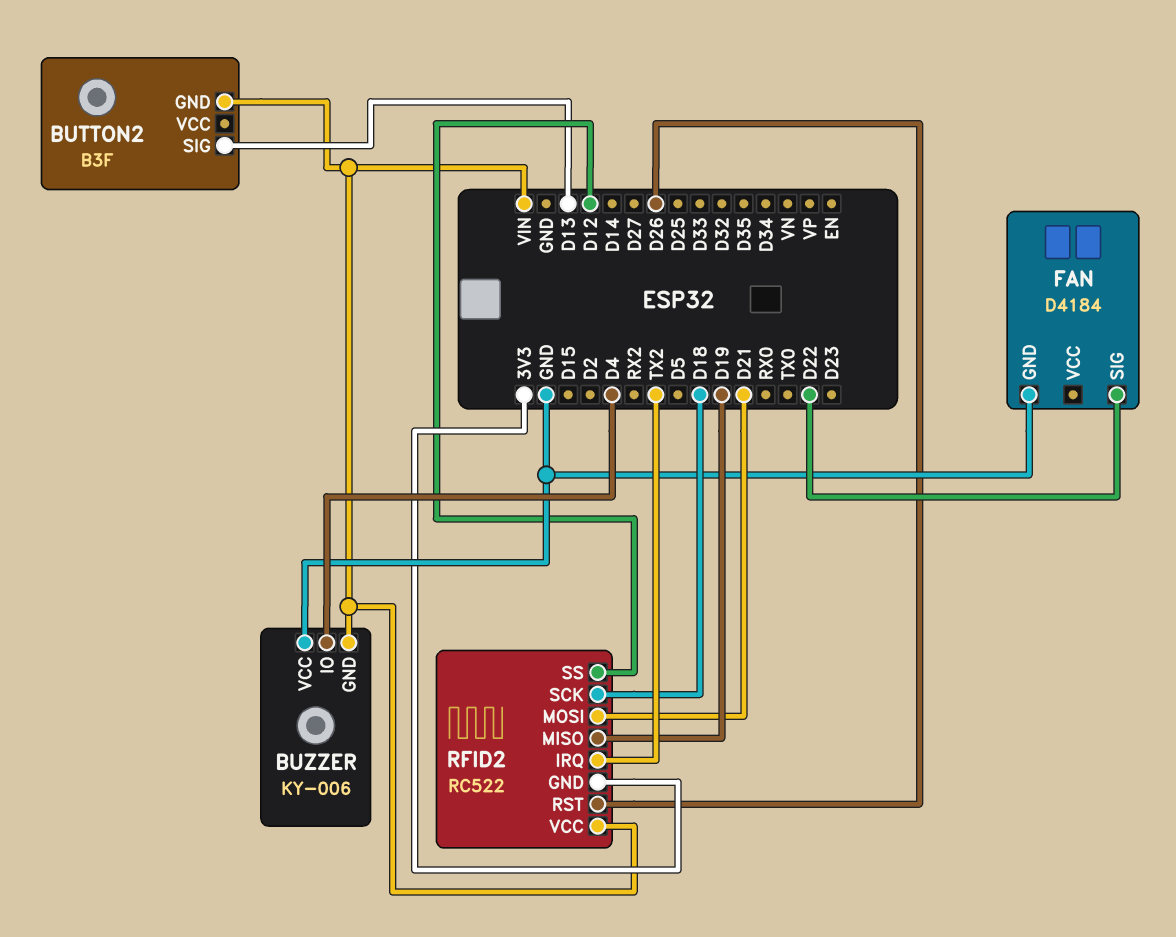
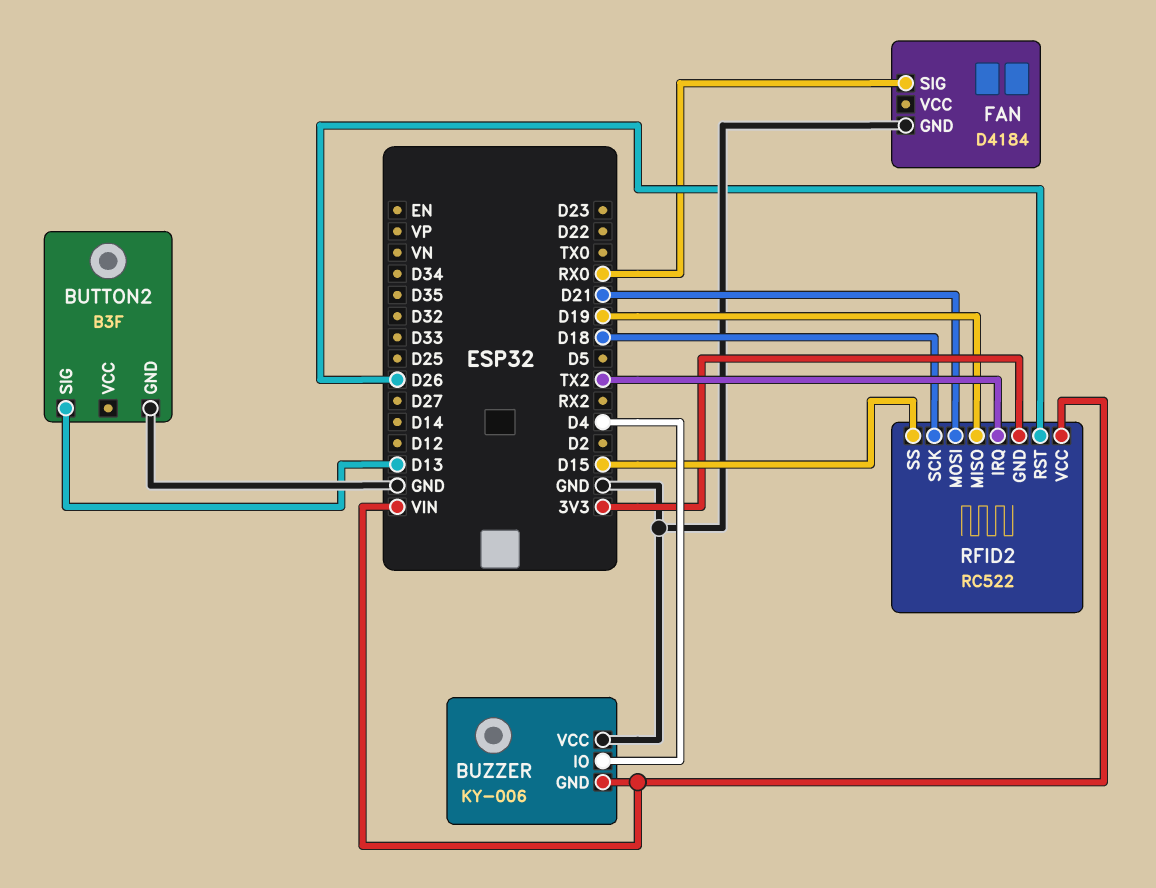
BUTTON2 pin GND: VIN -> GND
FAN pin SIG: D22 -> RX0
RFID2 pin SS: D12 -> D15

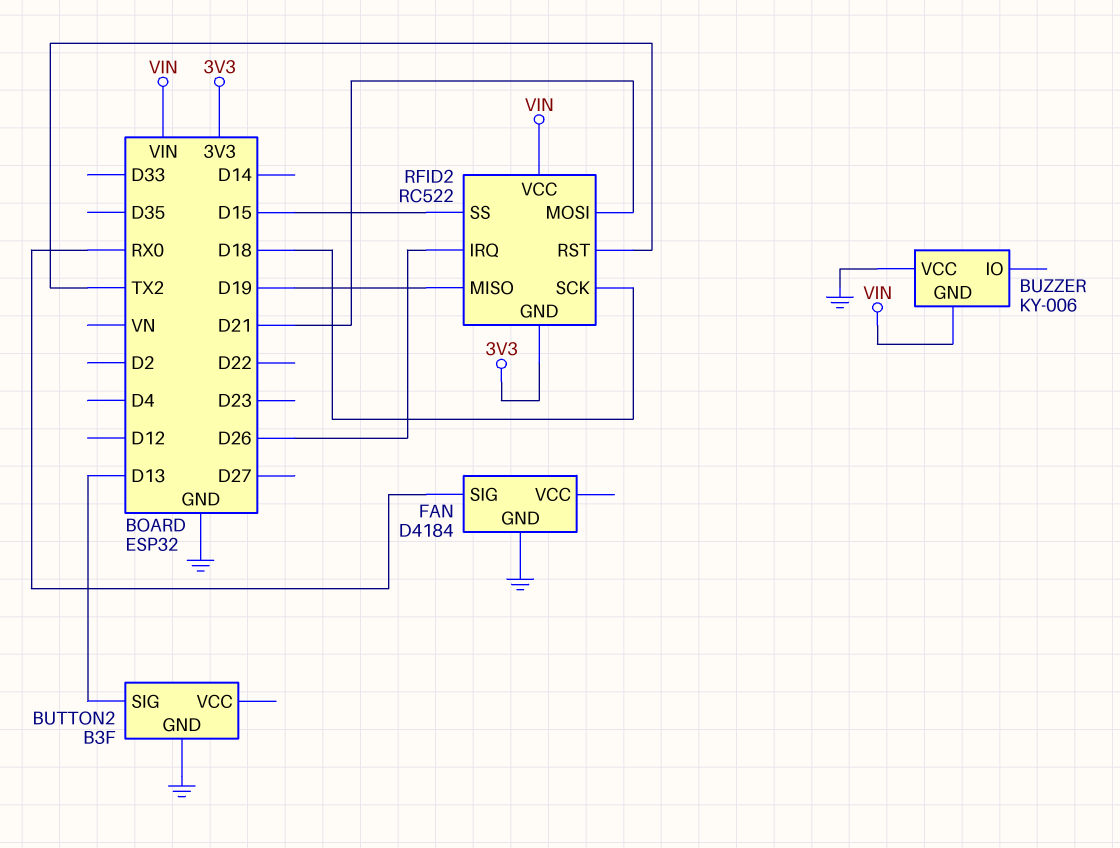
BUZZER pin IO: D4 -> none
RFID2 pin IRQ: TX2 -> D26
RFID2 pin RST: D26 -> TX2

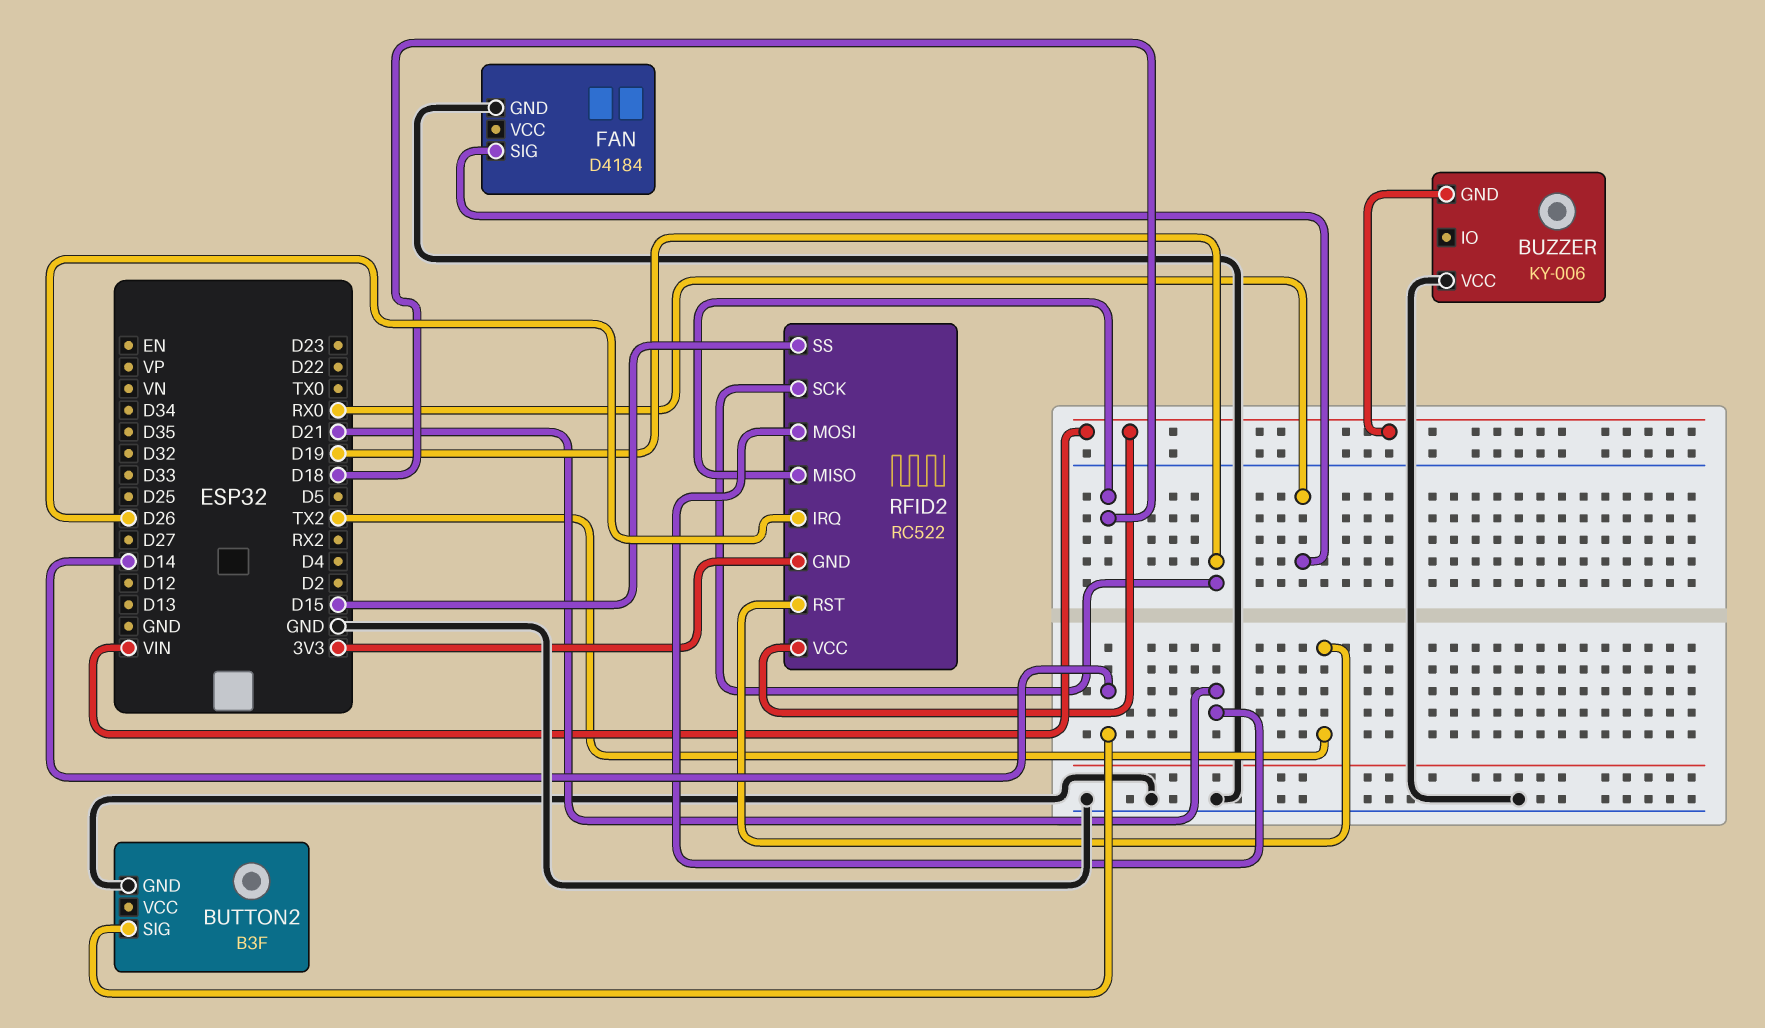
BUTTON2 pin SIG: D13 -> D14
RFID2 pin MISO: D19 -> D18
RFID2 pin SCK: D18 -> D19

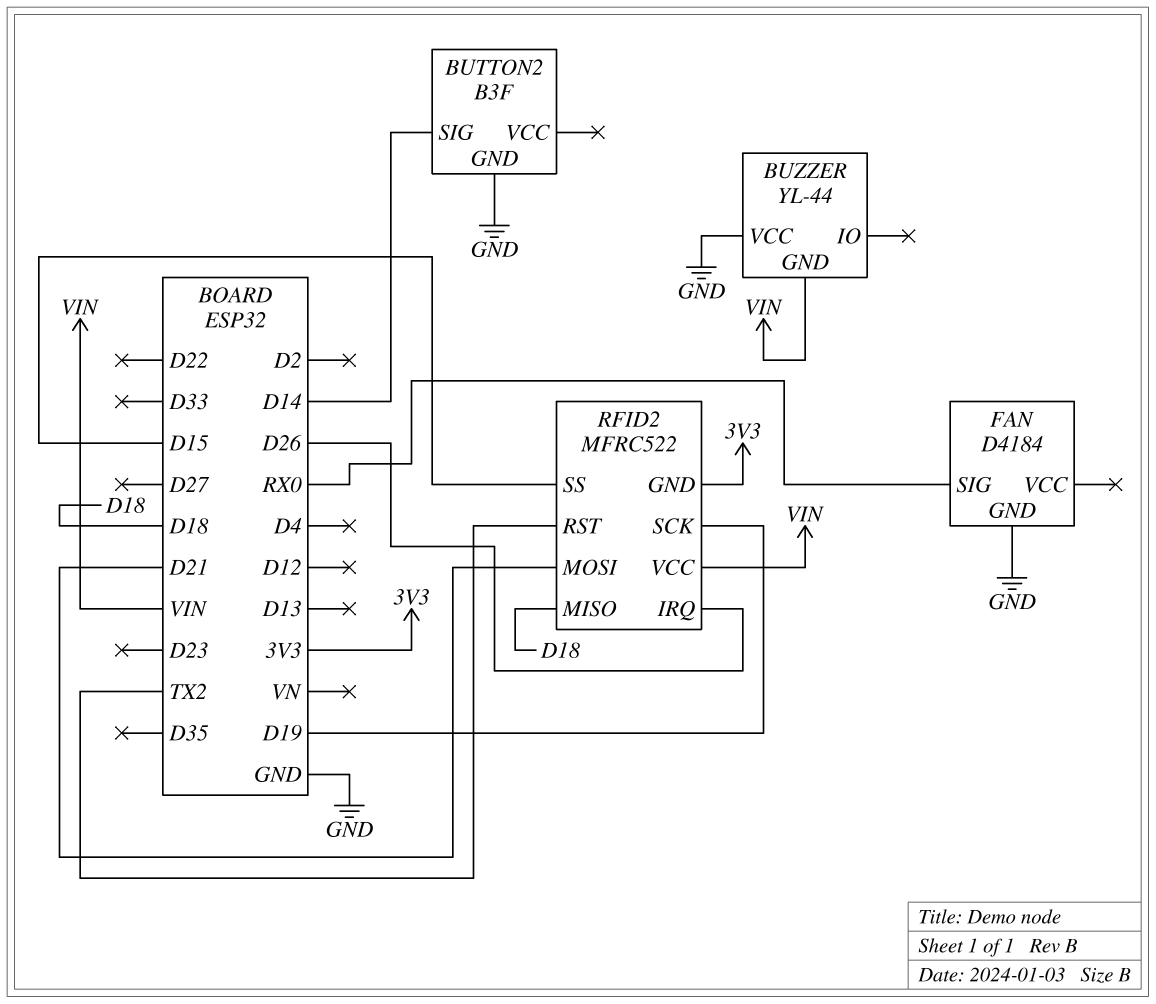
BUZZER: KY-006 -> YL-44
RFID2: RC522 -> MFRC522

